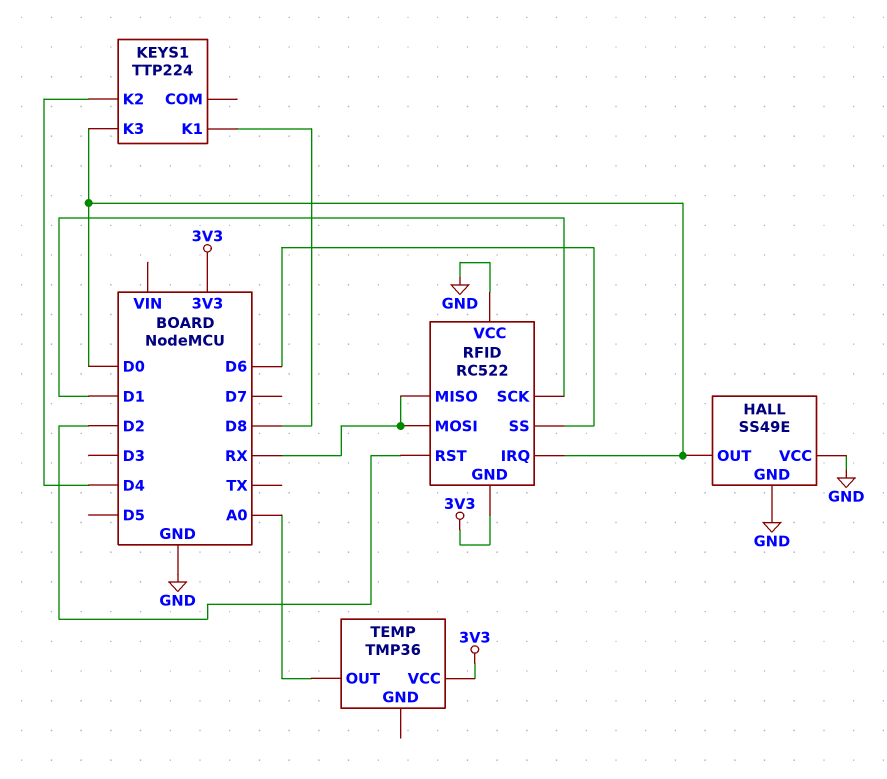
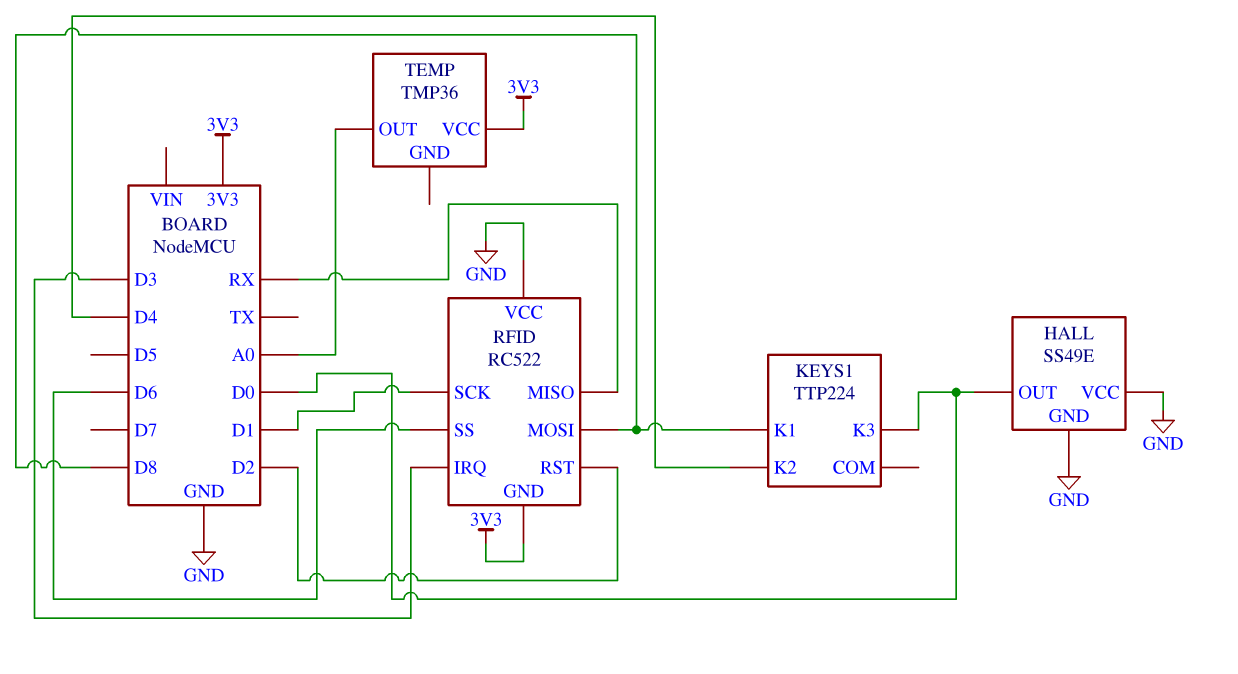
RFID pin IRQ: D0 -> D3
RFID pin MOSI: RX -> D8

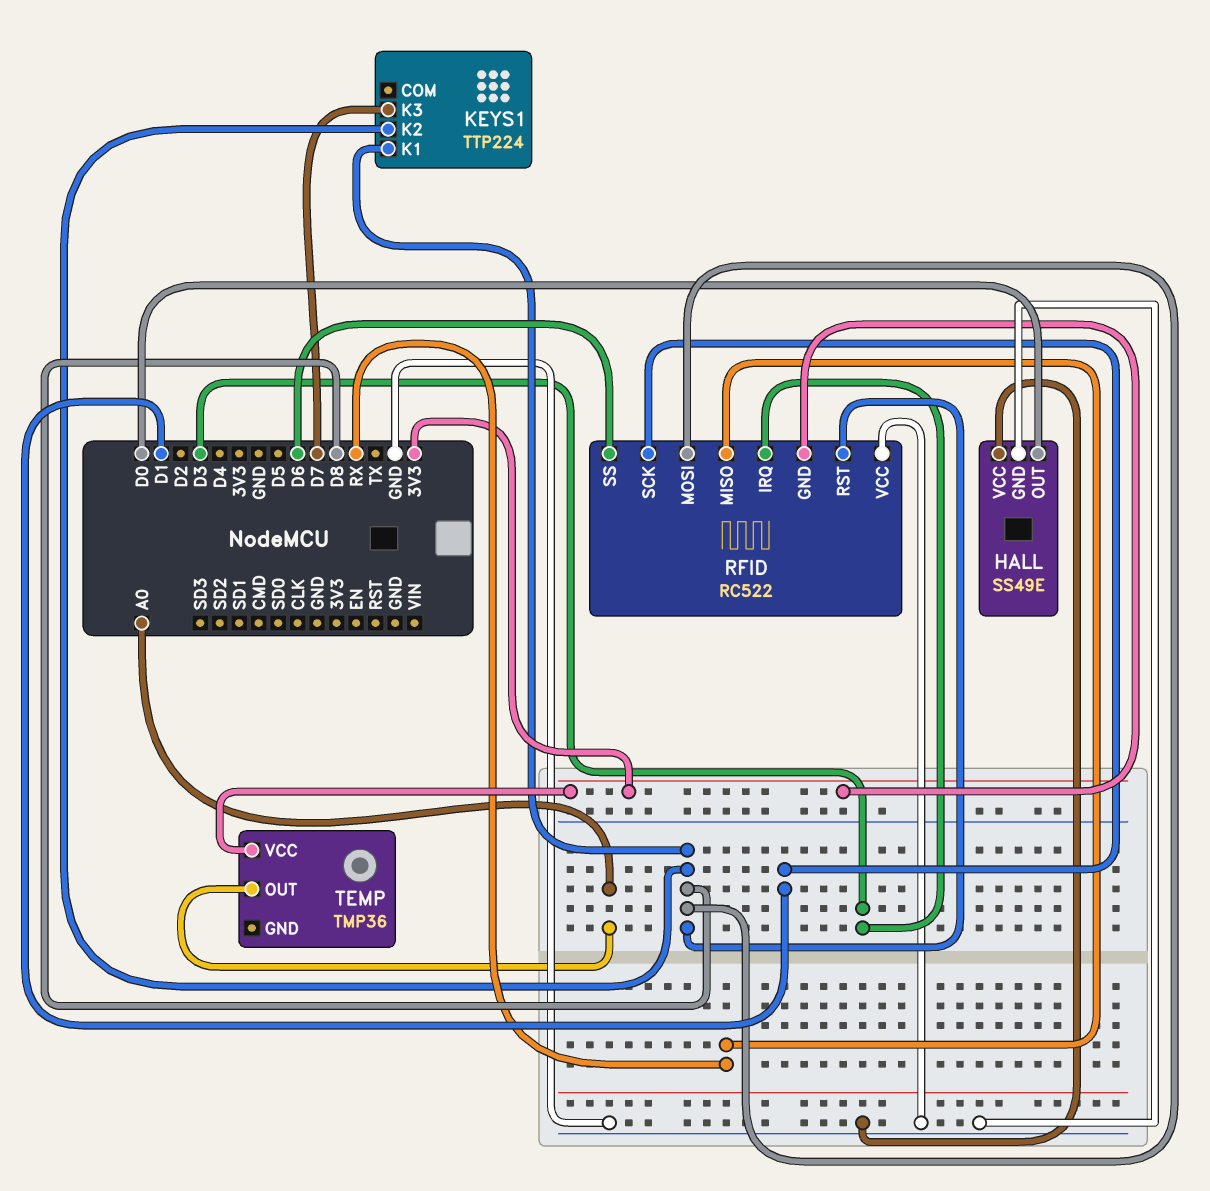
KEYS1 pin K2: D4 -> D8
KEYS1 pin K3: D0 -> D7
RFID pin RST: D2 -> D8

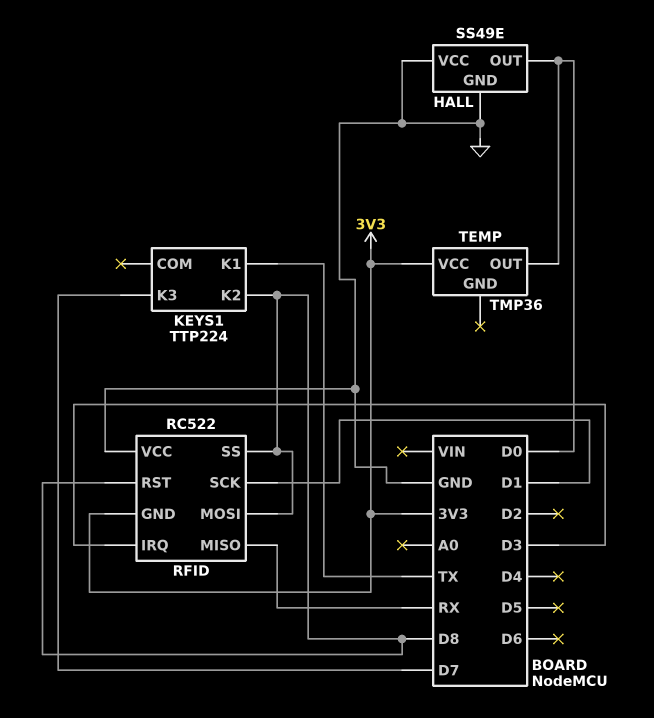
KEYS1 pin K1: D8 -> TX
RFID pin SS: D6 -> D8
TEMP pin OUT: A0 -> D0

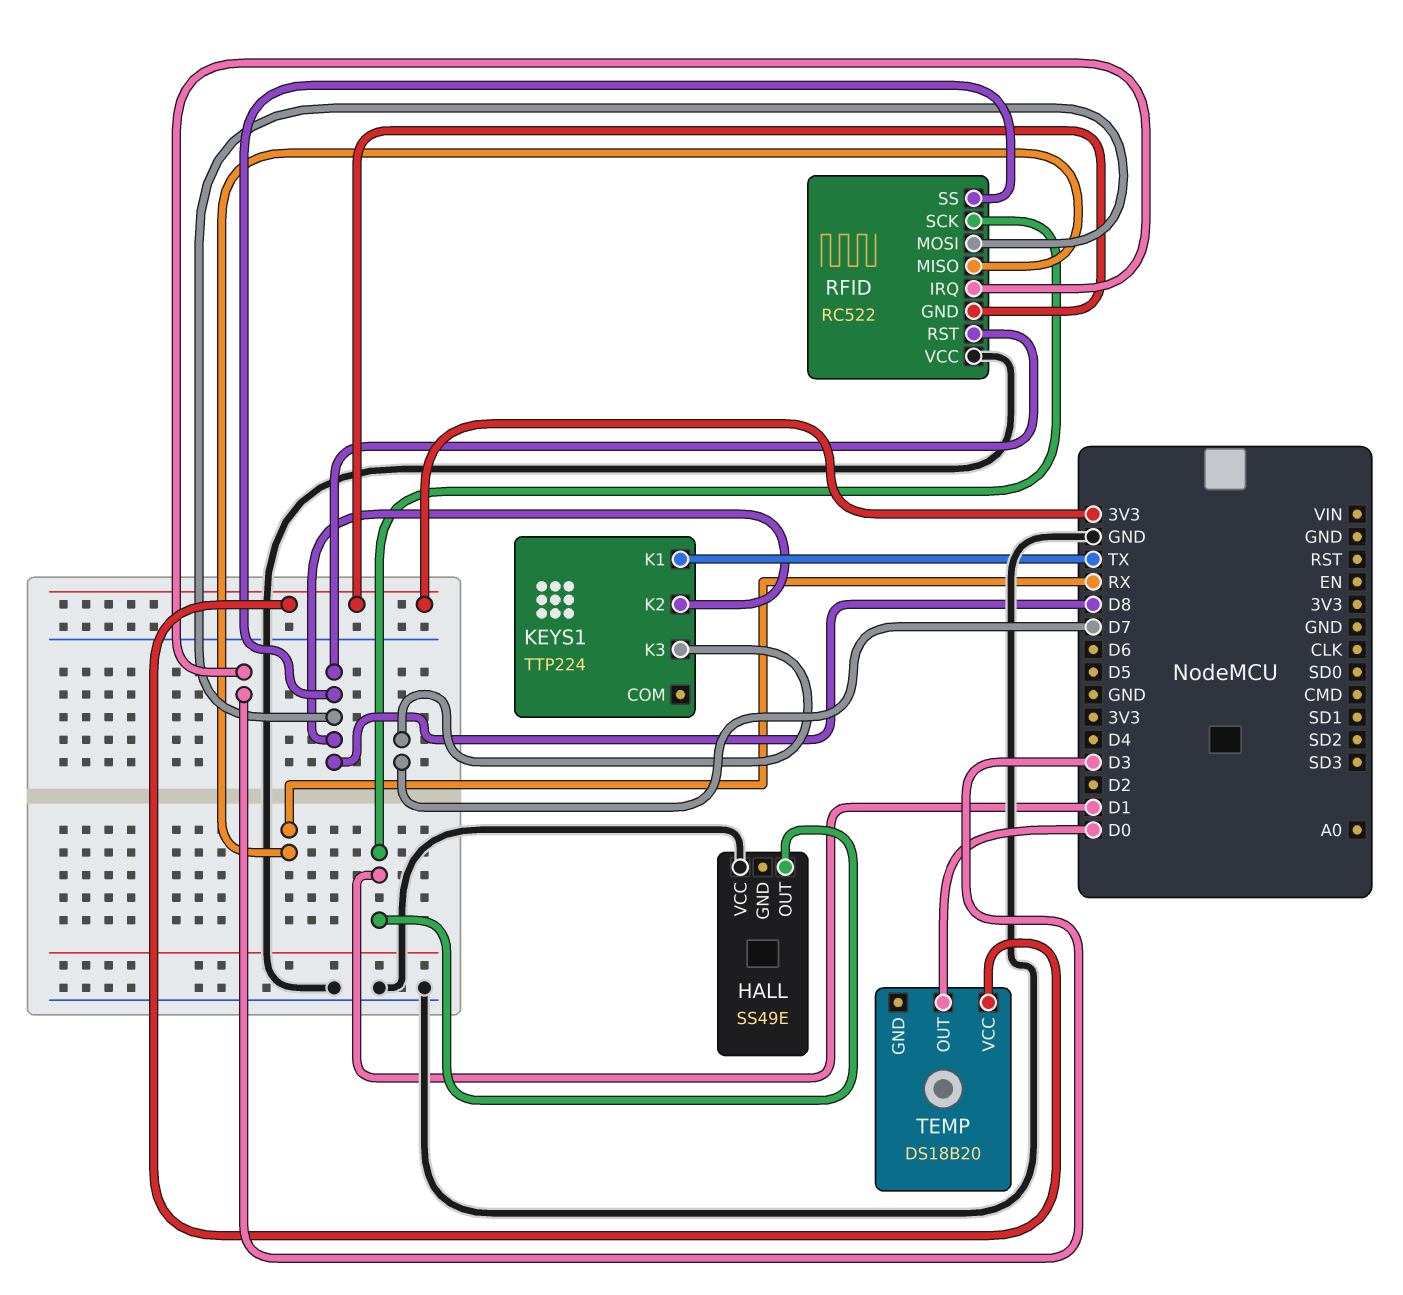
HALL pin GND: GND -> none
HALL pin OUT: D0 -> D1
TEMP: TMP36 -> DS18B20

